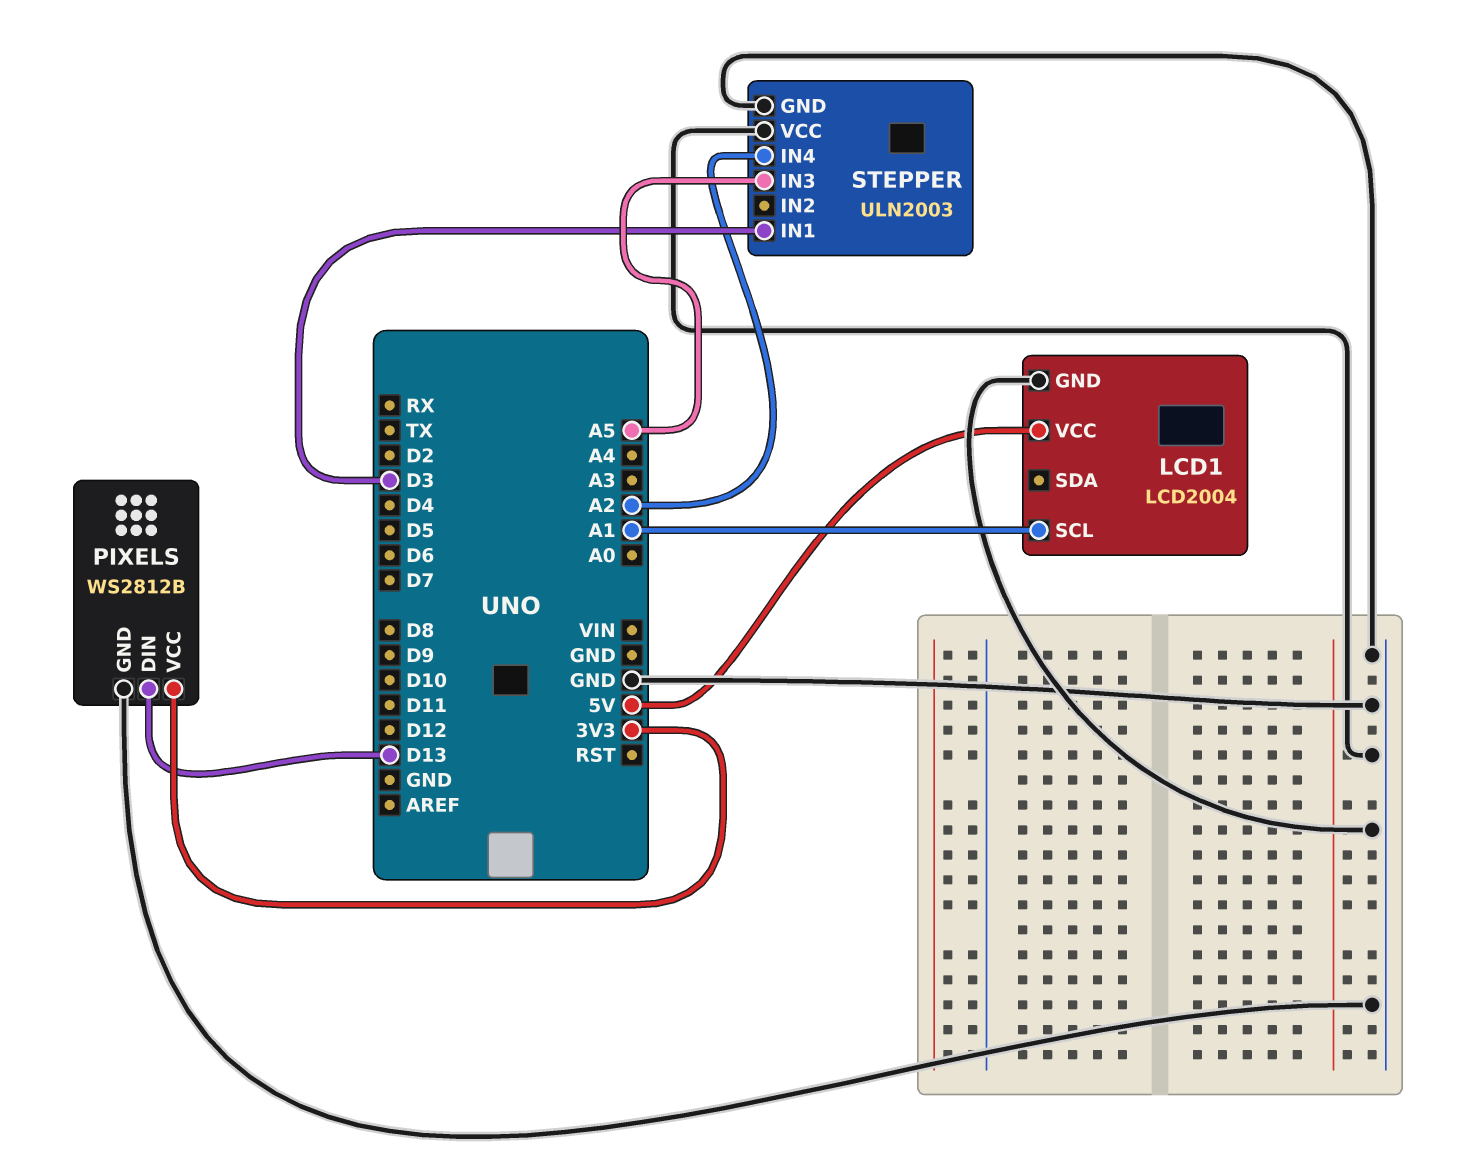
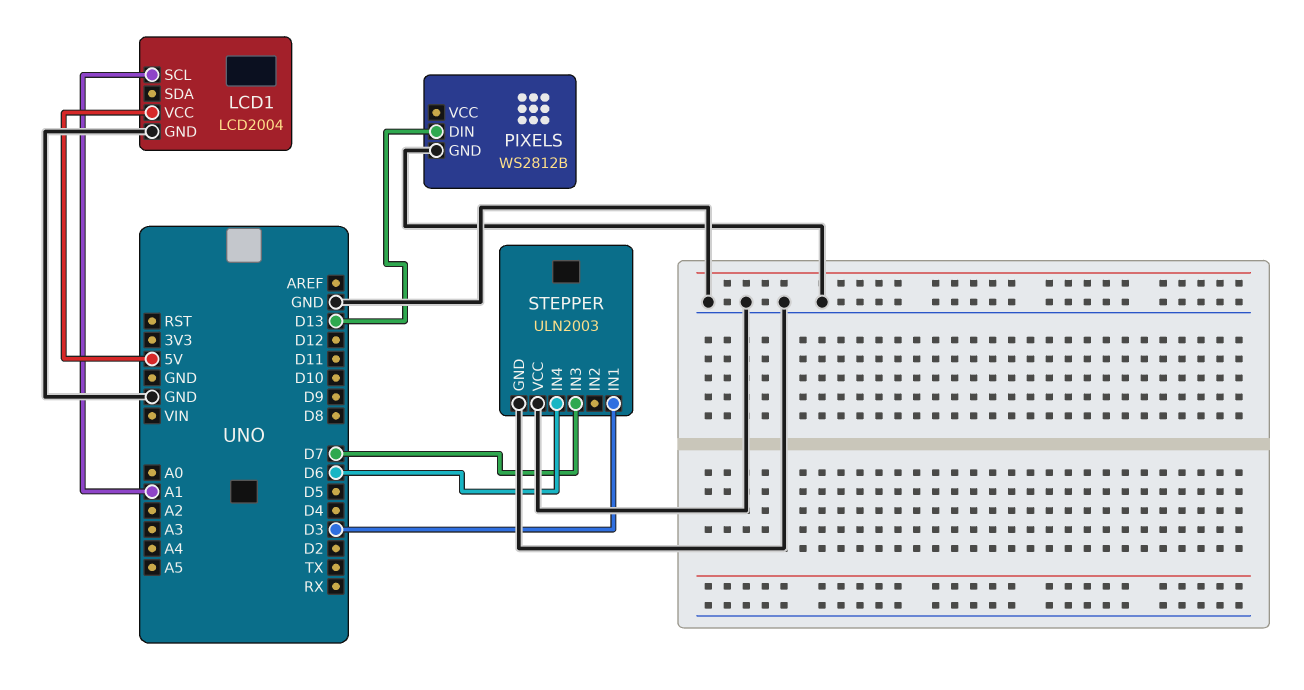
PIXELS pin VCC: 3V3 -> none
STEPPER pin IN3: A5 -> D7
STEPPER pin IN4: A2 -> D6

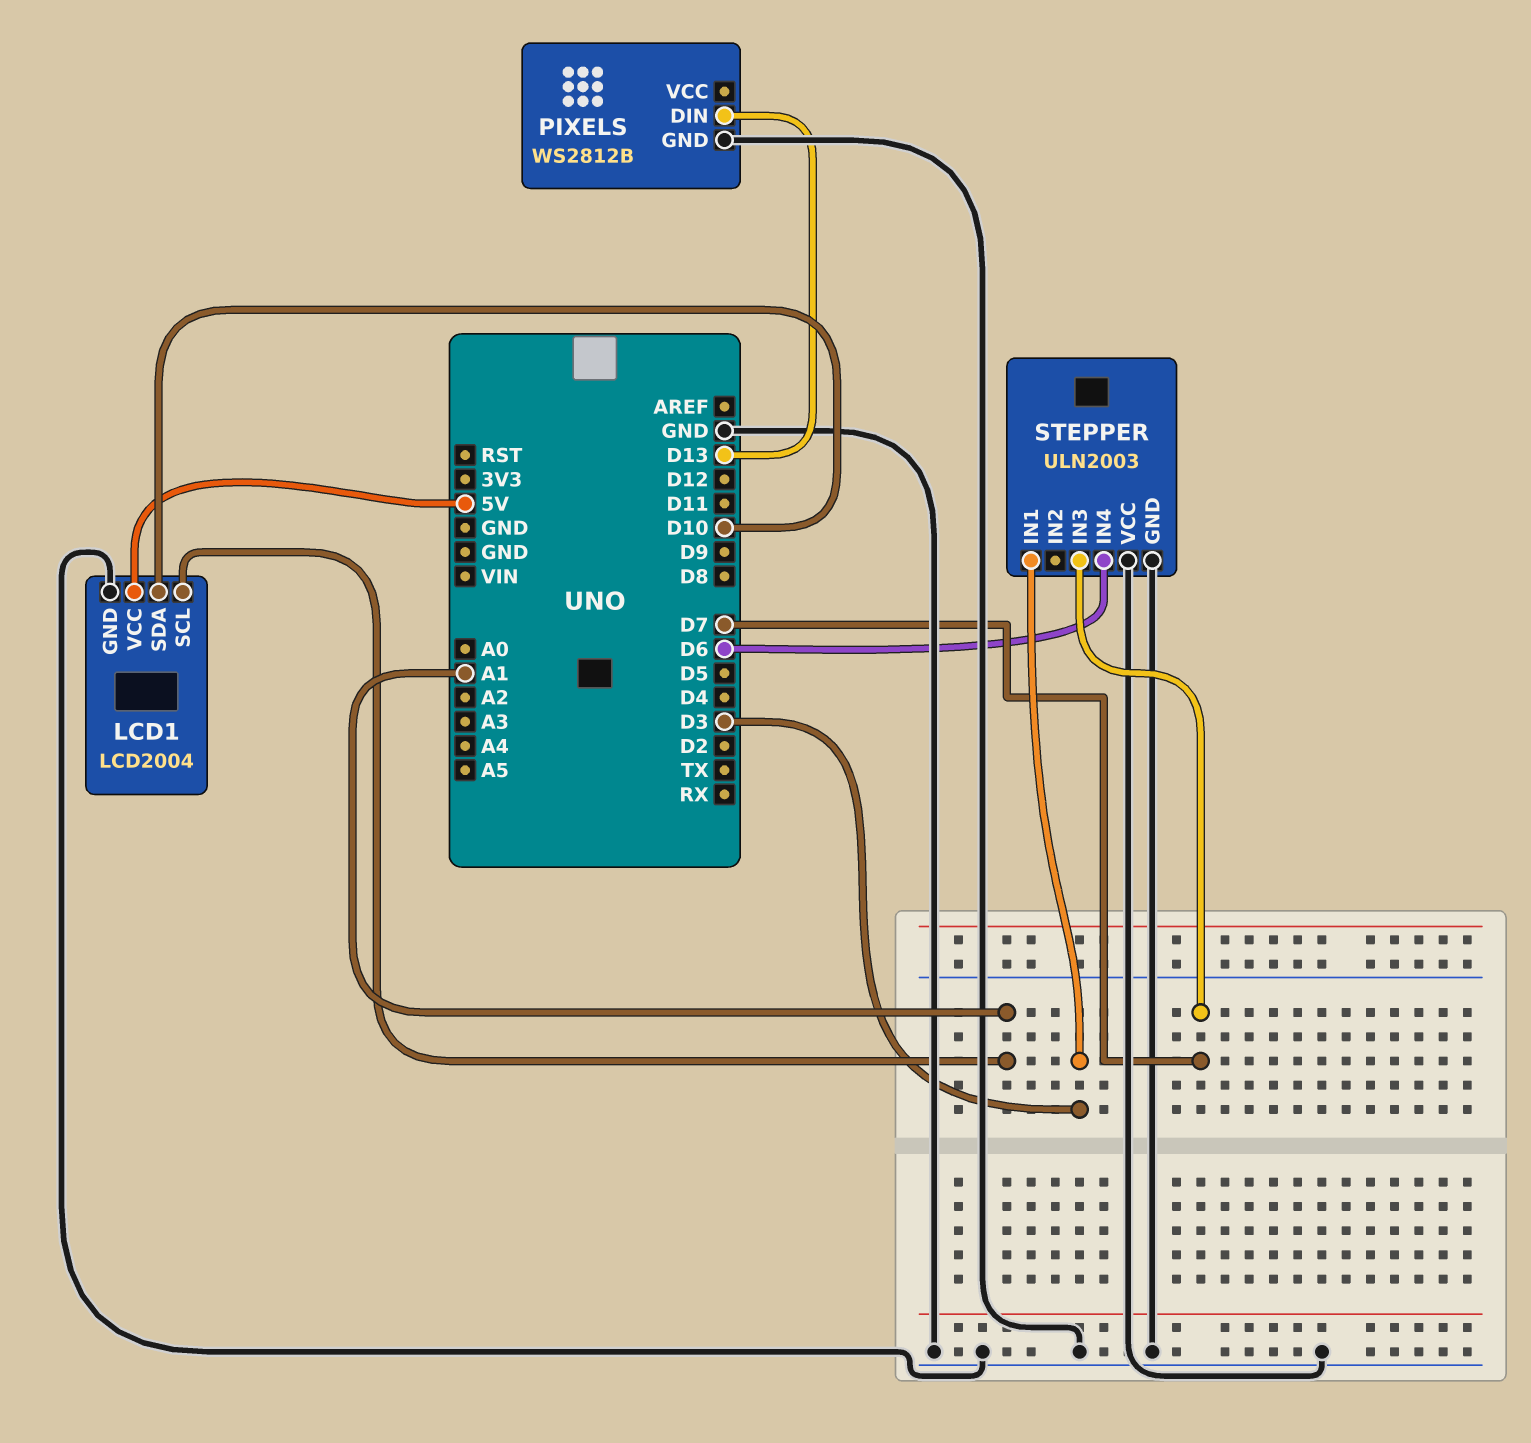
LCD1 pin SDA: none -> D10

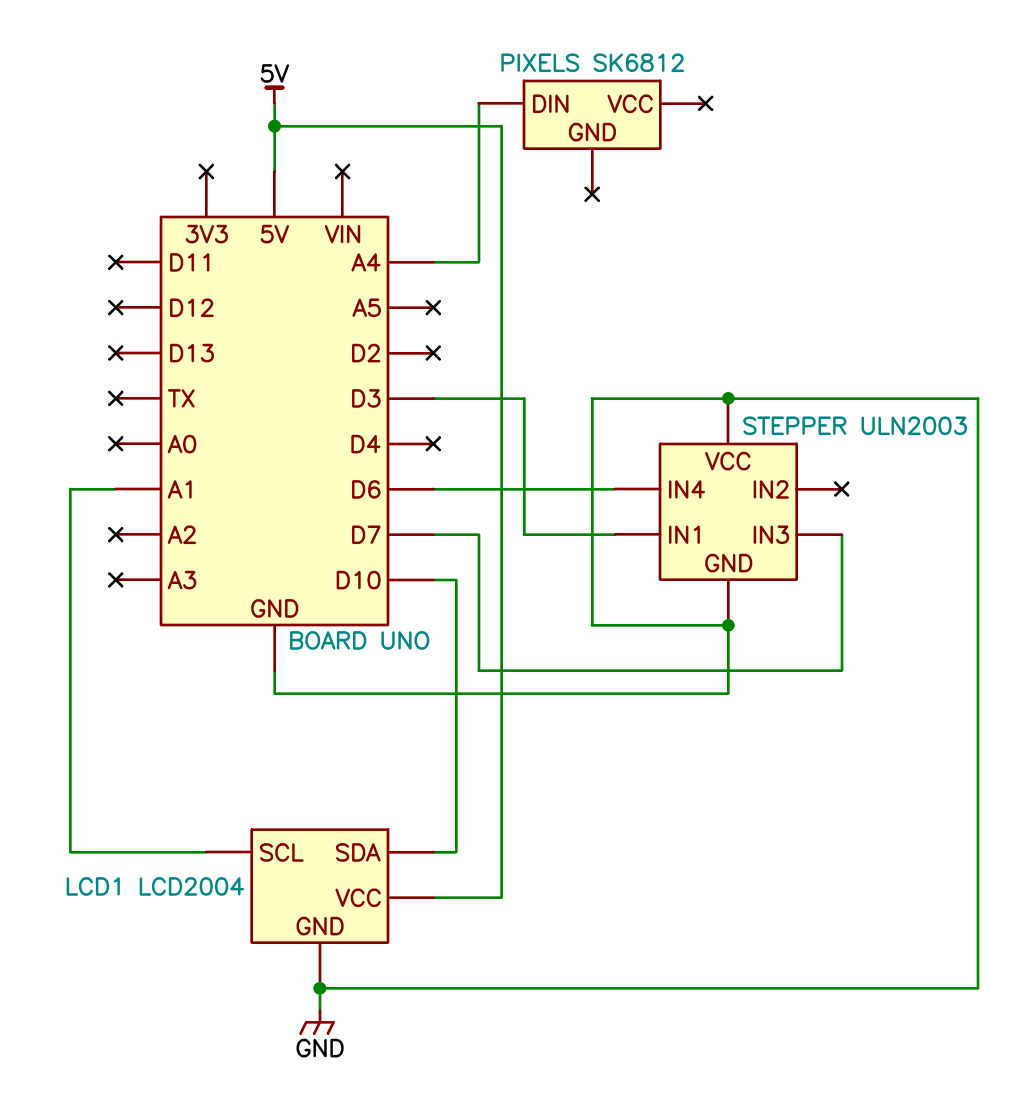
PIXELS: WS2812B -> SK6812
PIXELS pin DIN: D13 -> A4
PIXELS pin GND: GND -> none

